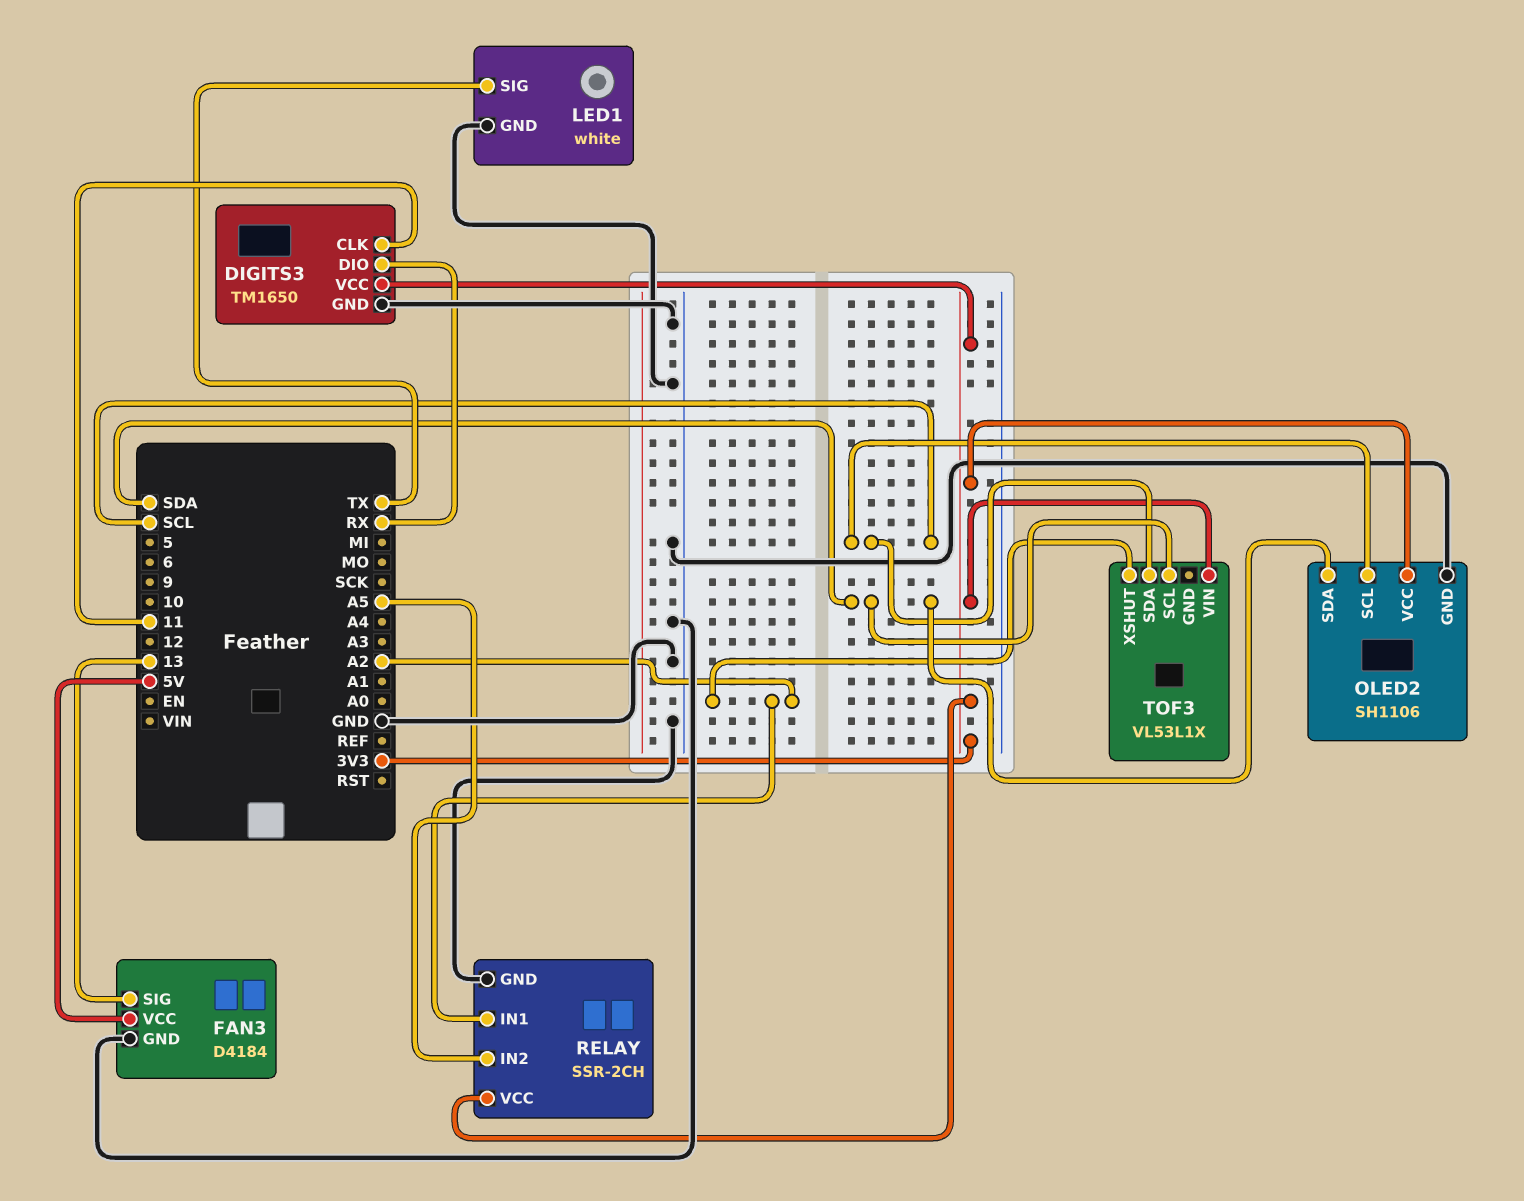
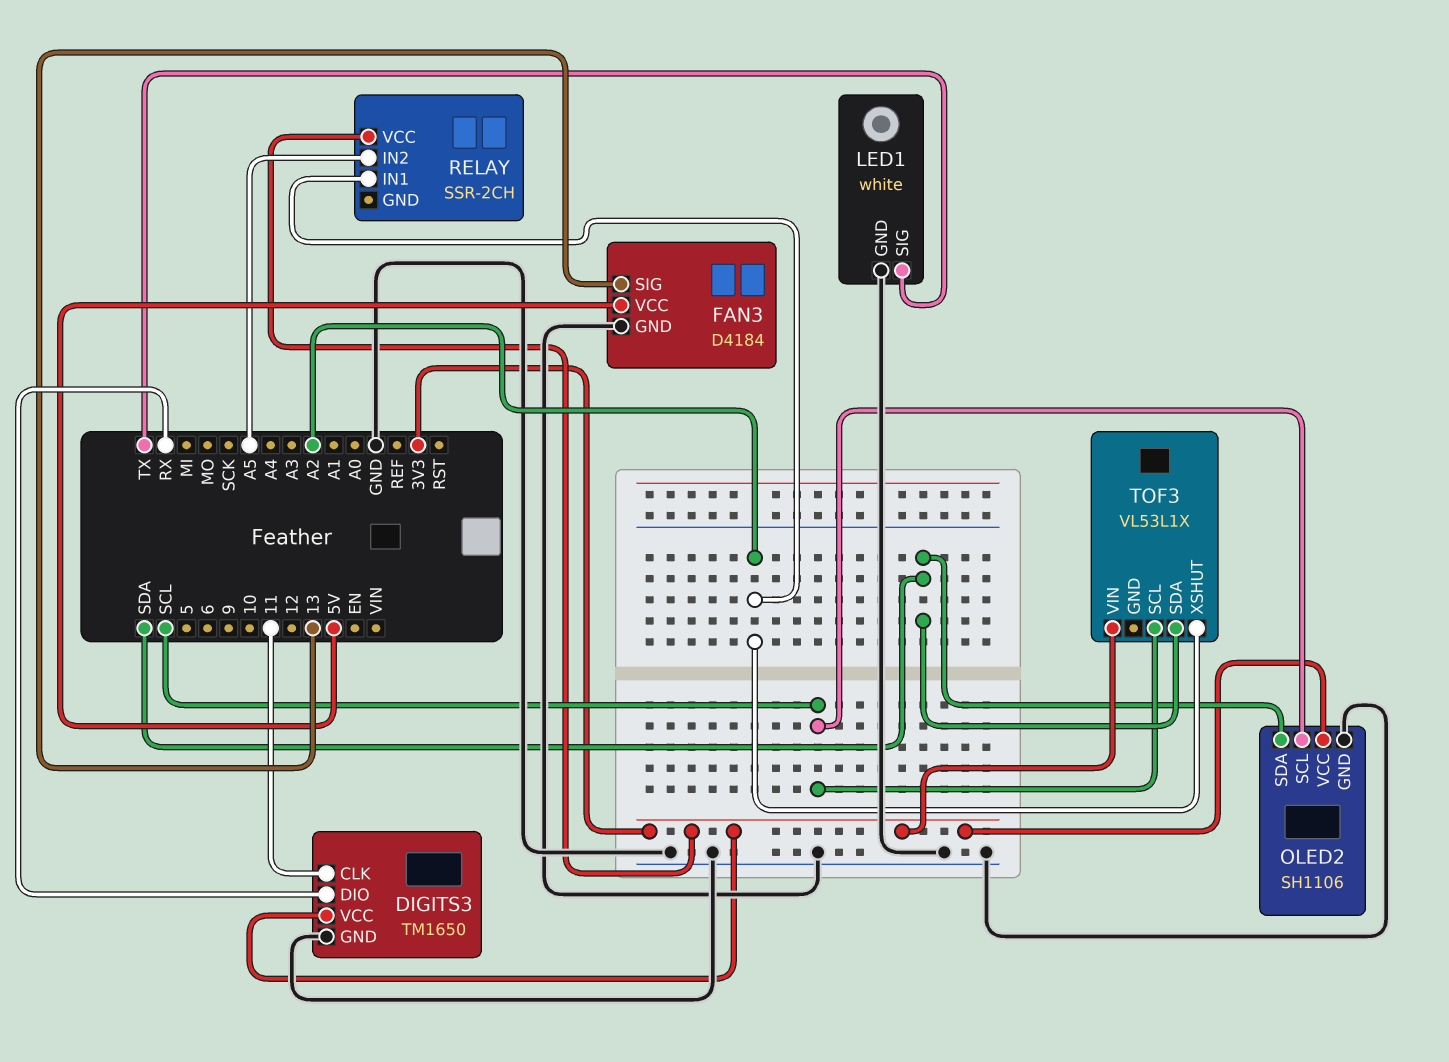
RELAY pin GND: GND -> none
TOF3 pin SCL: SDA -> SCL
TOF3 pin SDA: SCL -> SDA

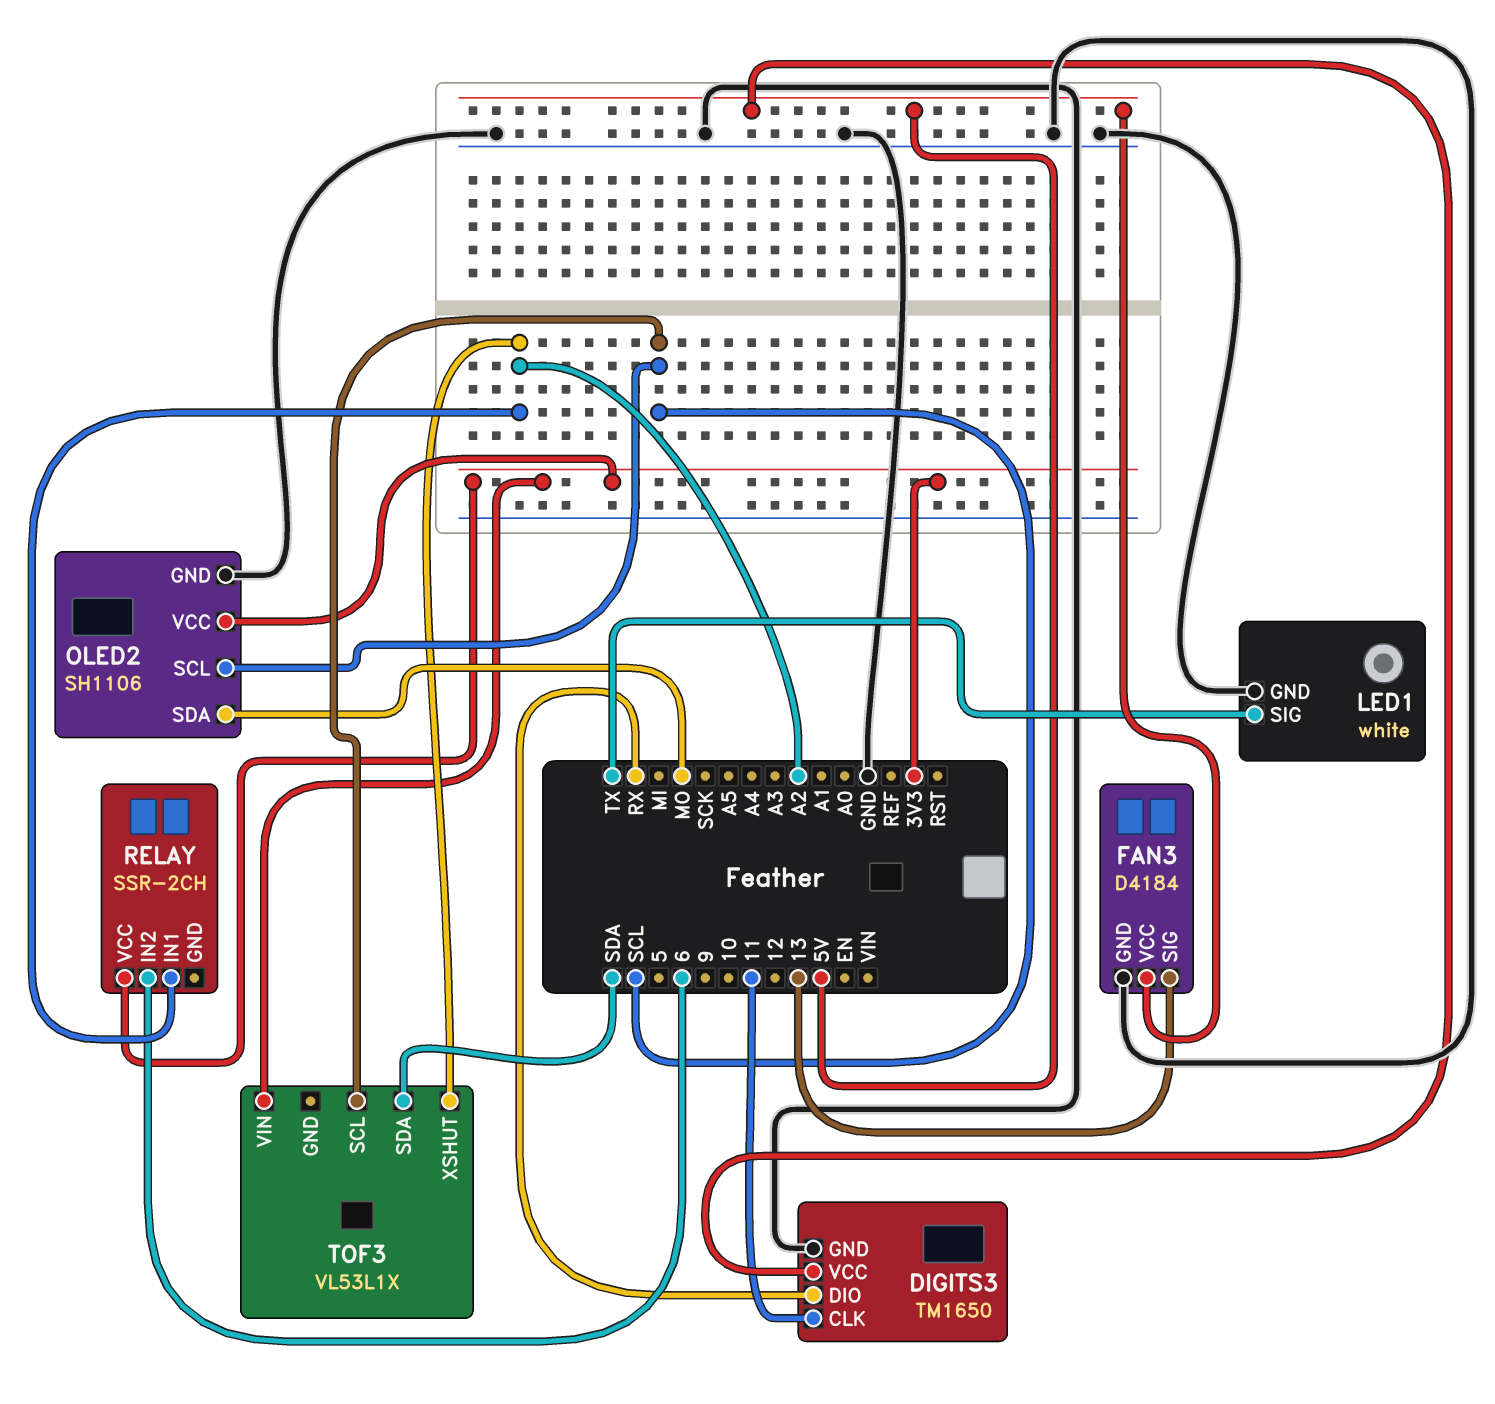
DIGITS3 pin VCC: 3V3 -> 5V
OLED2 pin SDA: SDA -> MO
RELAY pin IN2: A5 -> 6

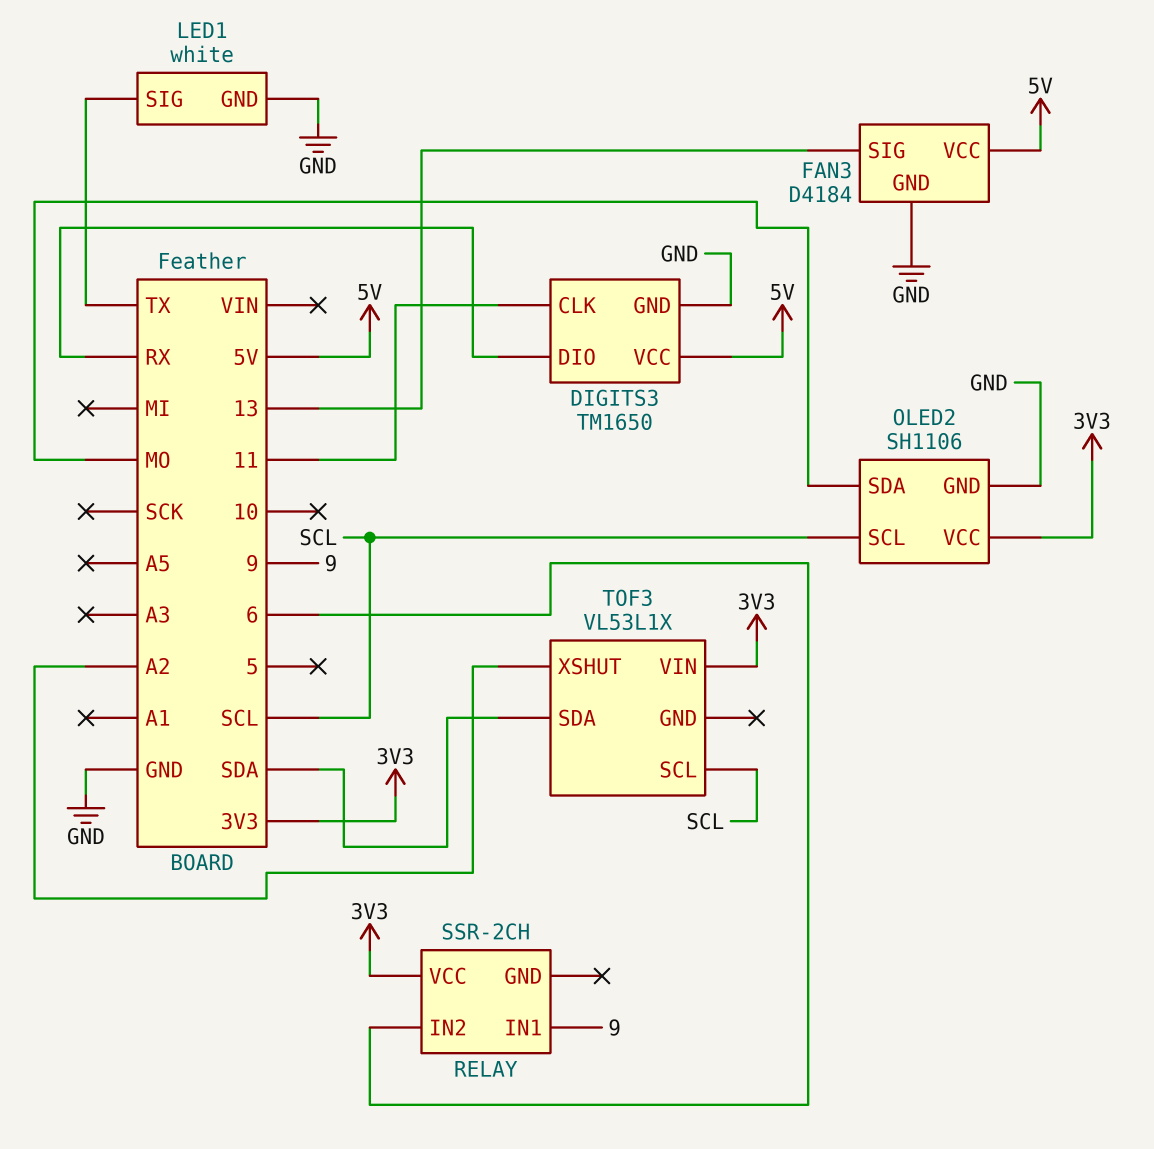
RELAY pin IN1: A2 -> 9

